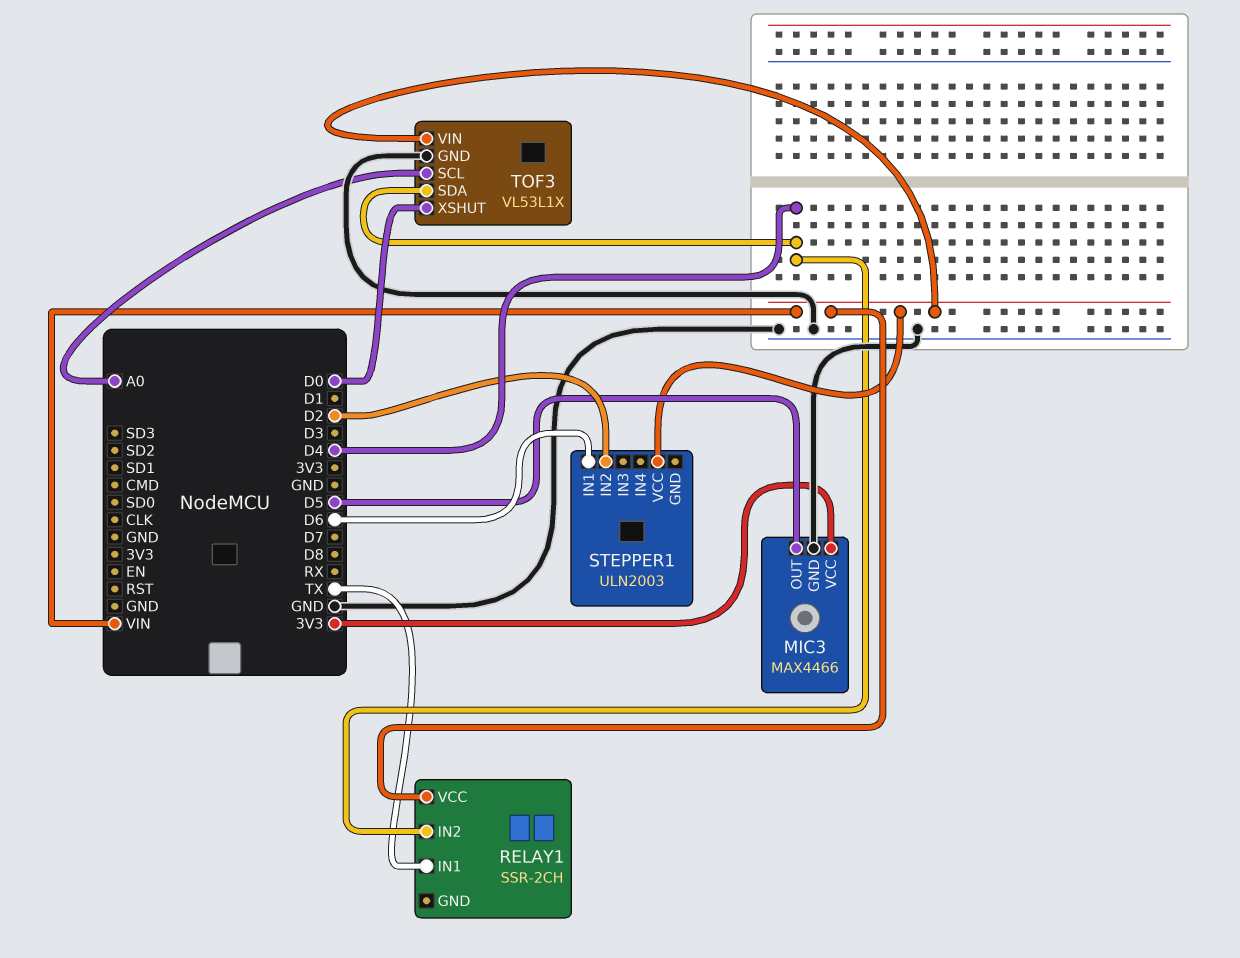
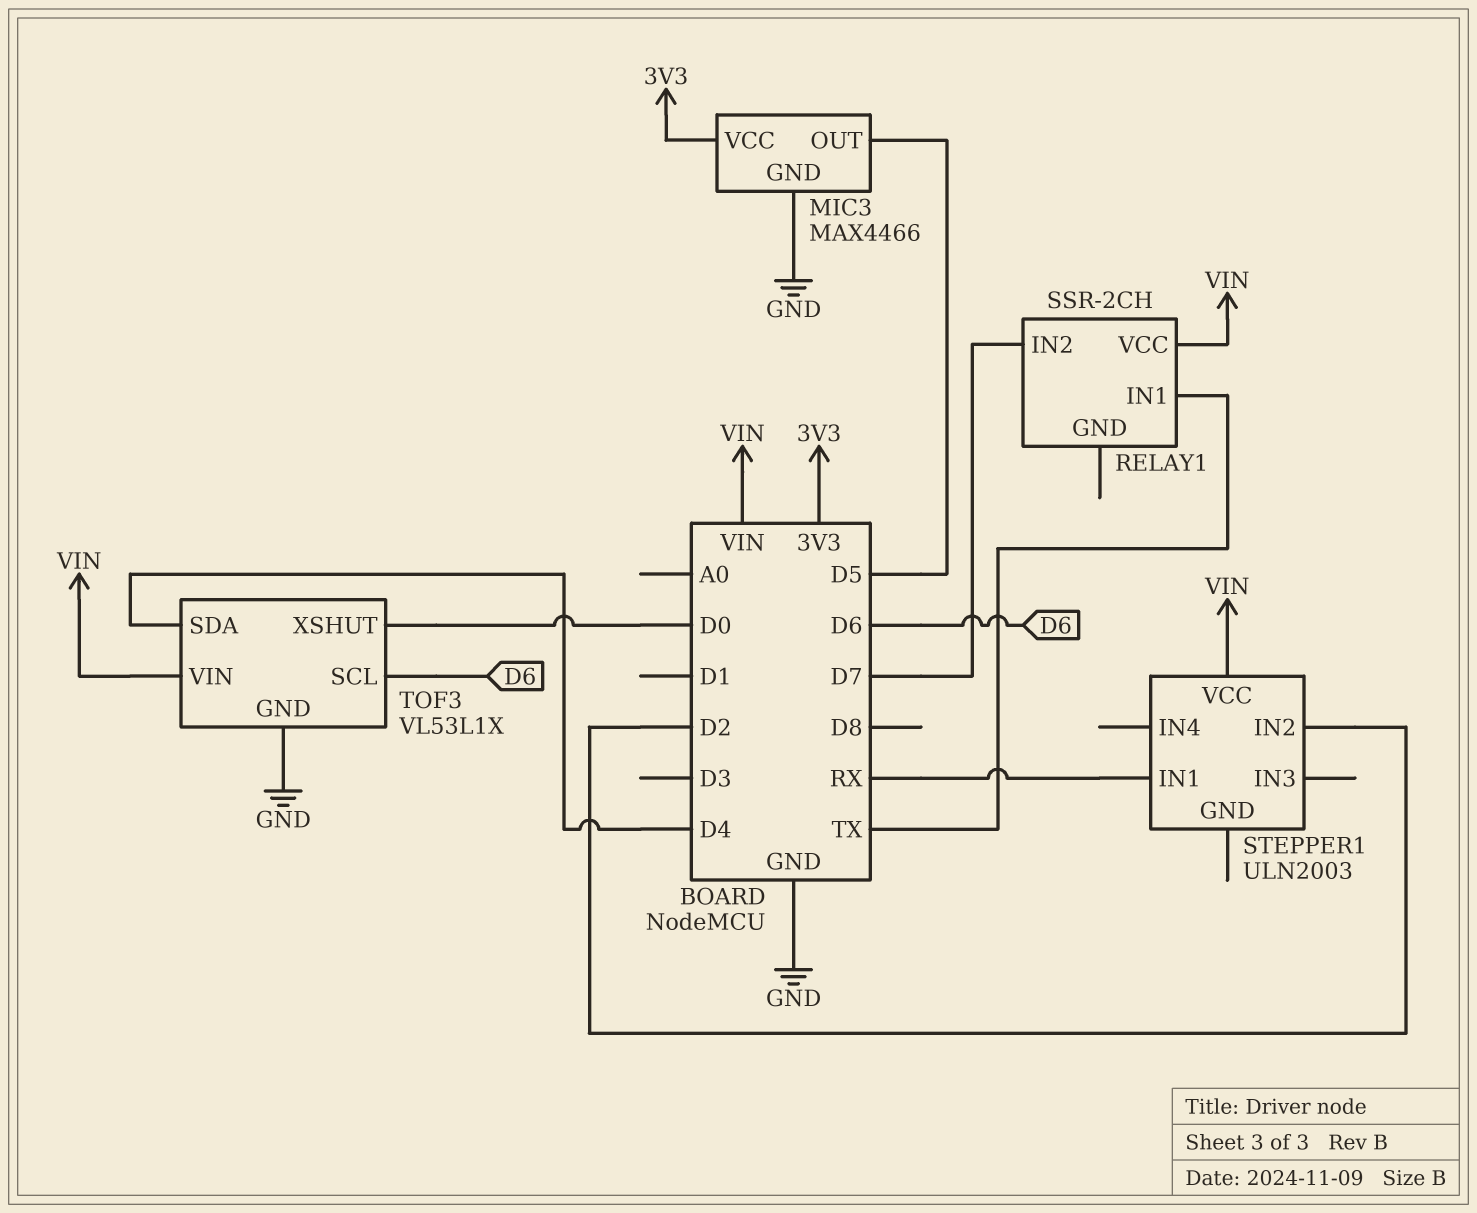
RELAY1 pin IN2: D4 -> D7
STEPPER1 pin IN1: D6 -> RX
TOF3 pin SCL: A0 -> D6

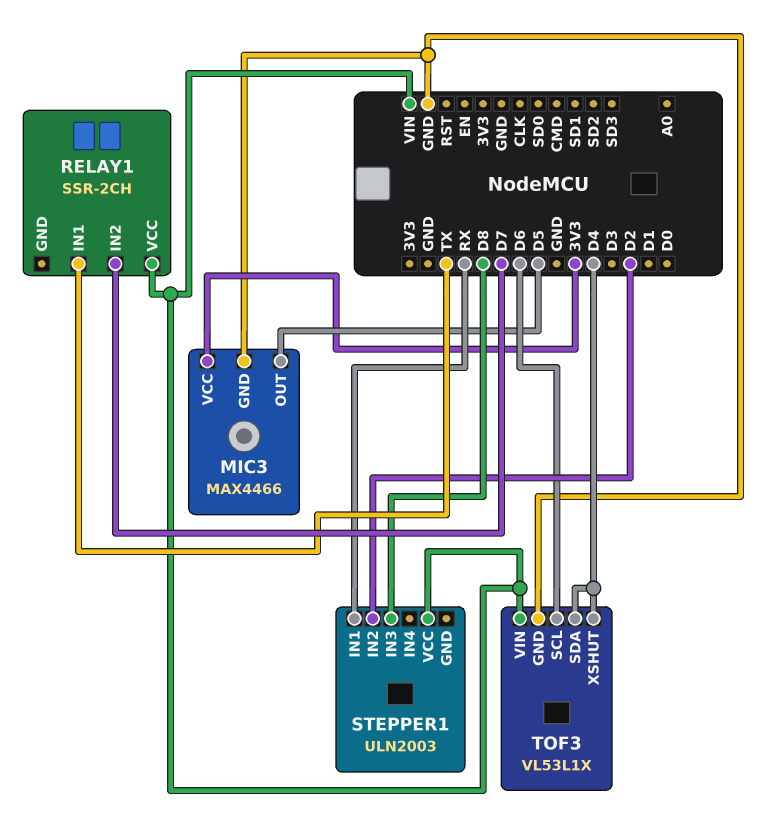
STEPPER1 pin IN3: none -> D8
TOF3 pin XSHUT: D0 -> D4

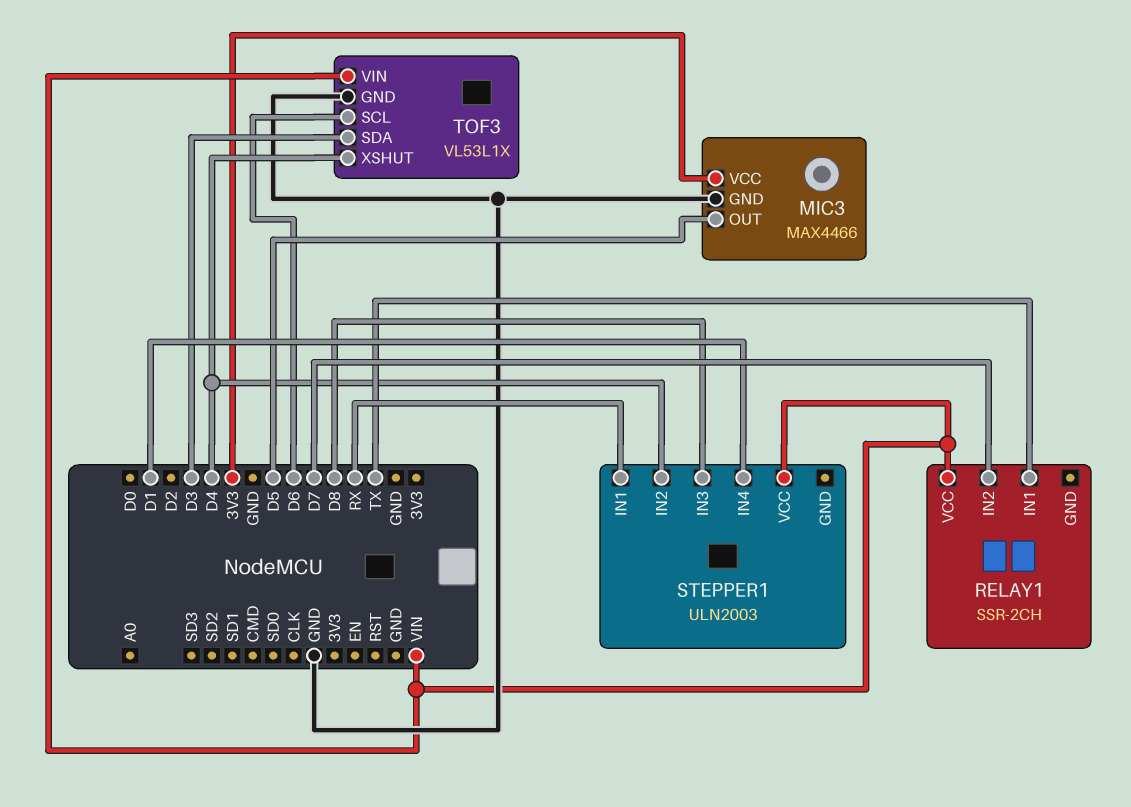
STEPPER1 pin IN2: D2 -> D4
STEPPER1 pin IN4: none -> D1
TOF3 pin SDA: D4 -> D3

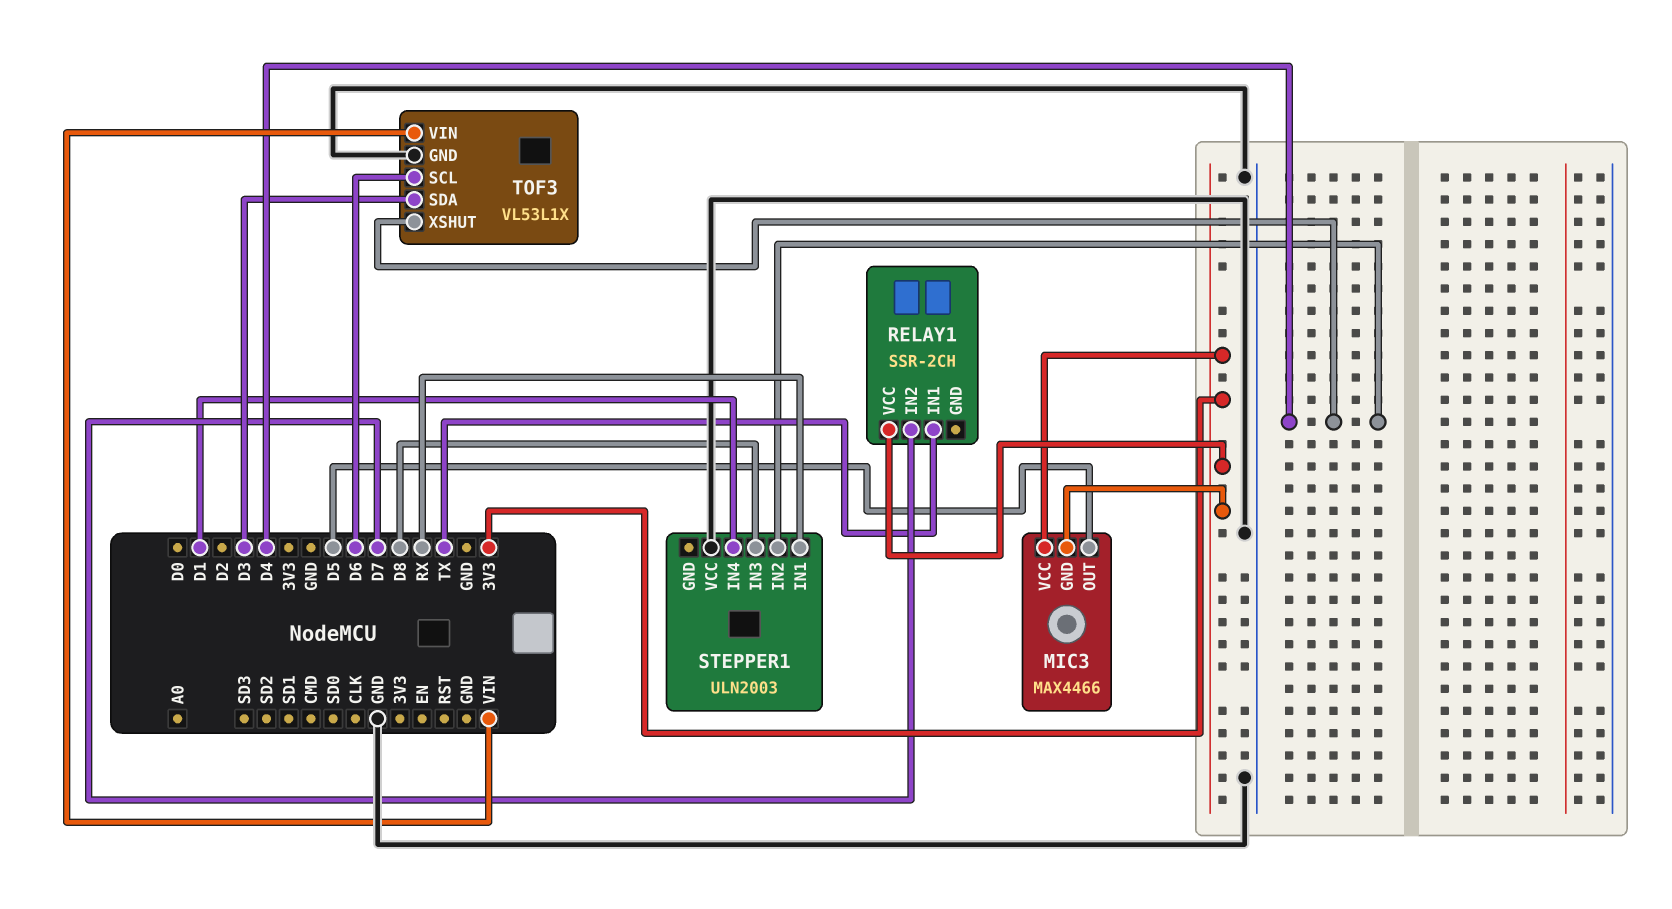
MIC3 pin GND: GND -> 3V3
RELAY1 pin VCC: VIN -> 3V3
STEPPER1 pin VCC: VIN -> GND

